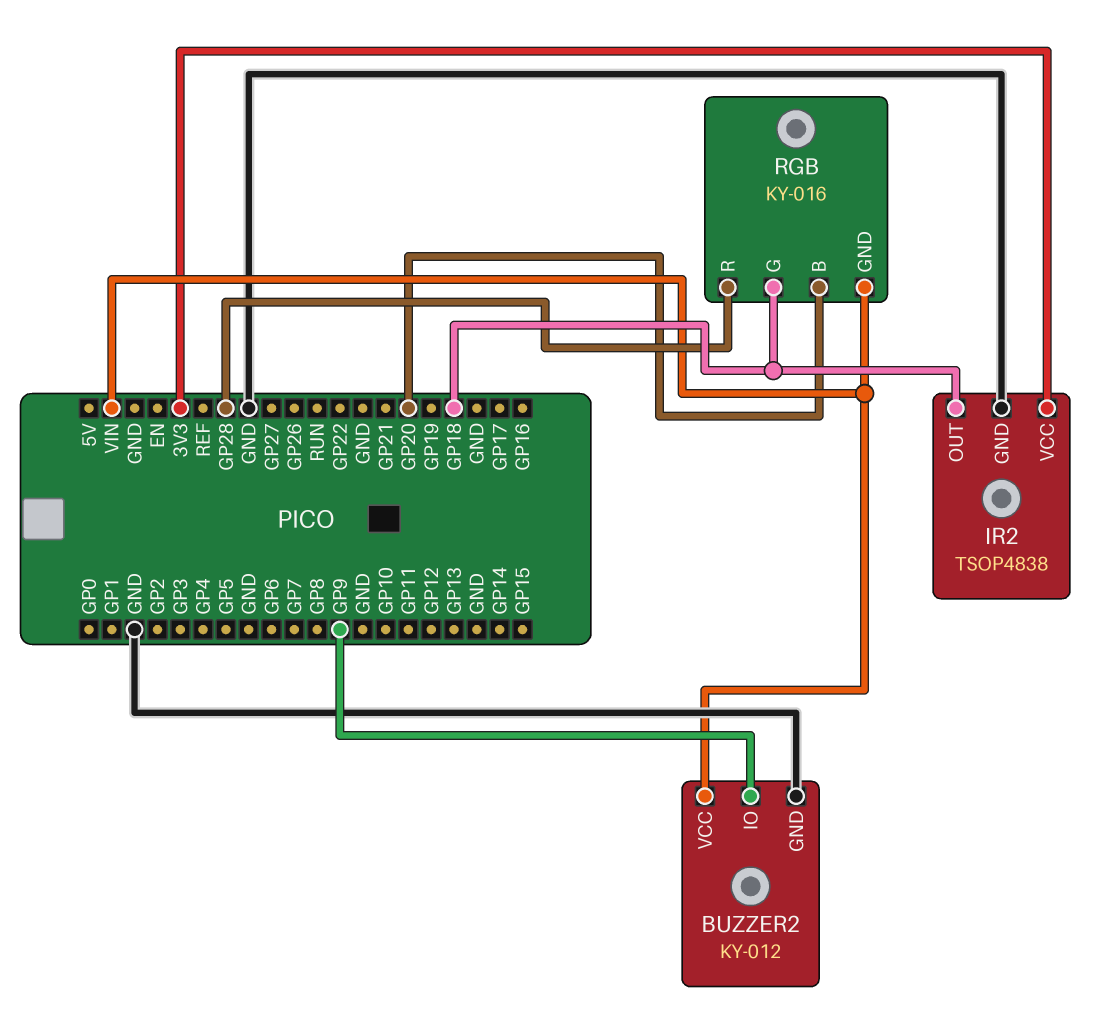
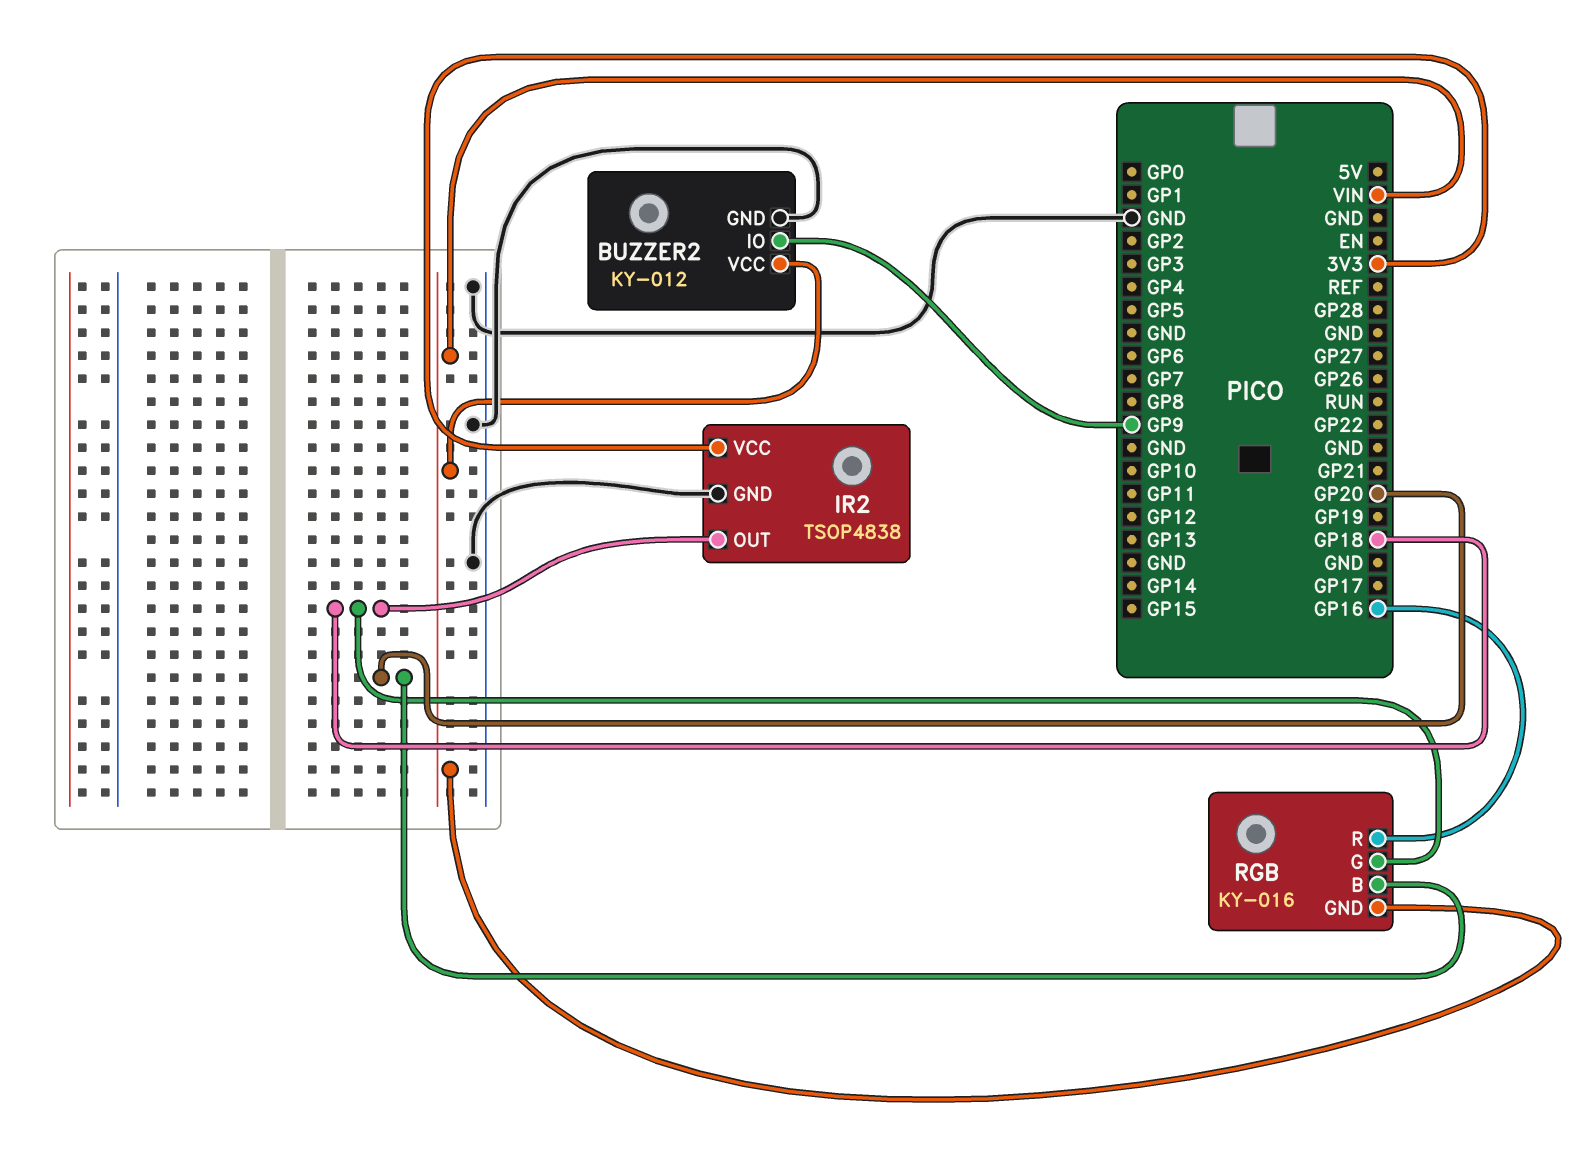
RGB pin R: GP28 -> GP16

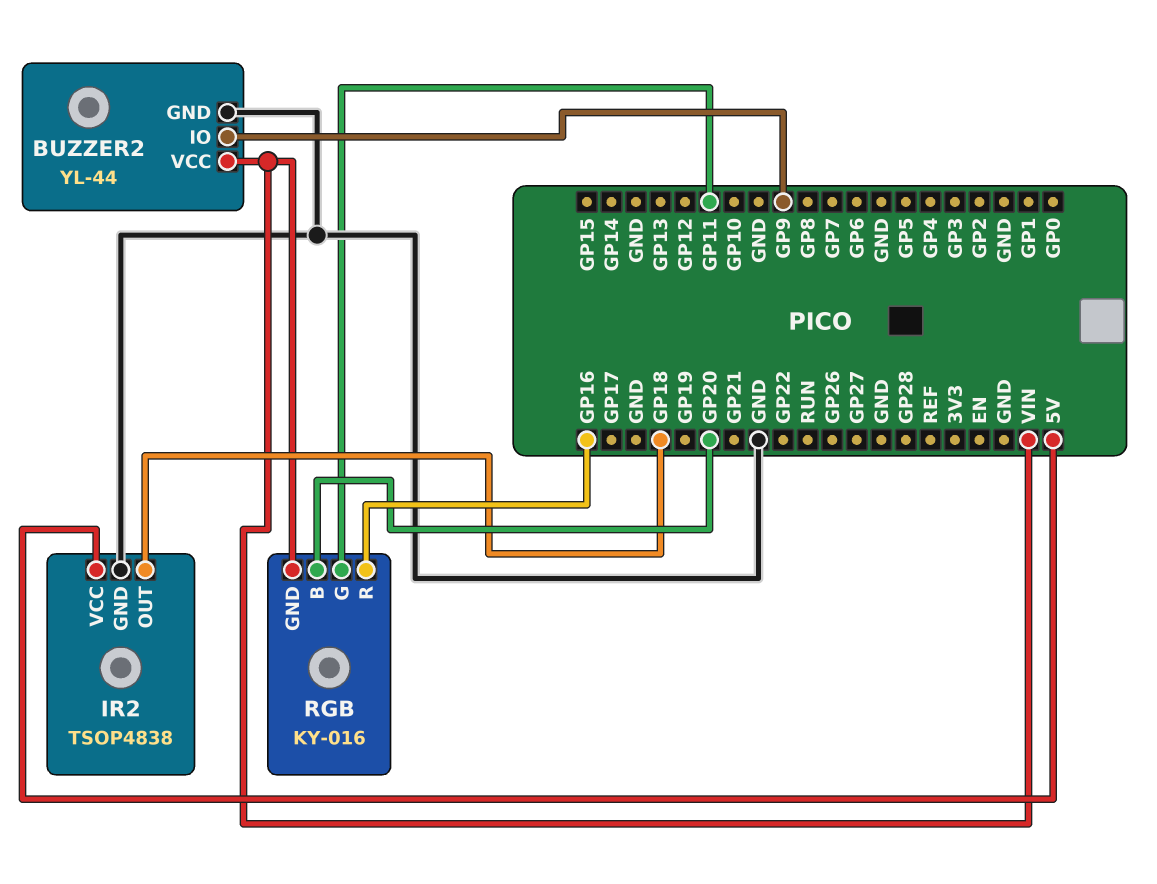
BUZZER2: KY-012 -> YL-44
IR2 pin VCC: 3V3 -> 5V
RGB pin G: GP18 -> GP11

